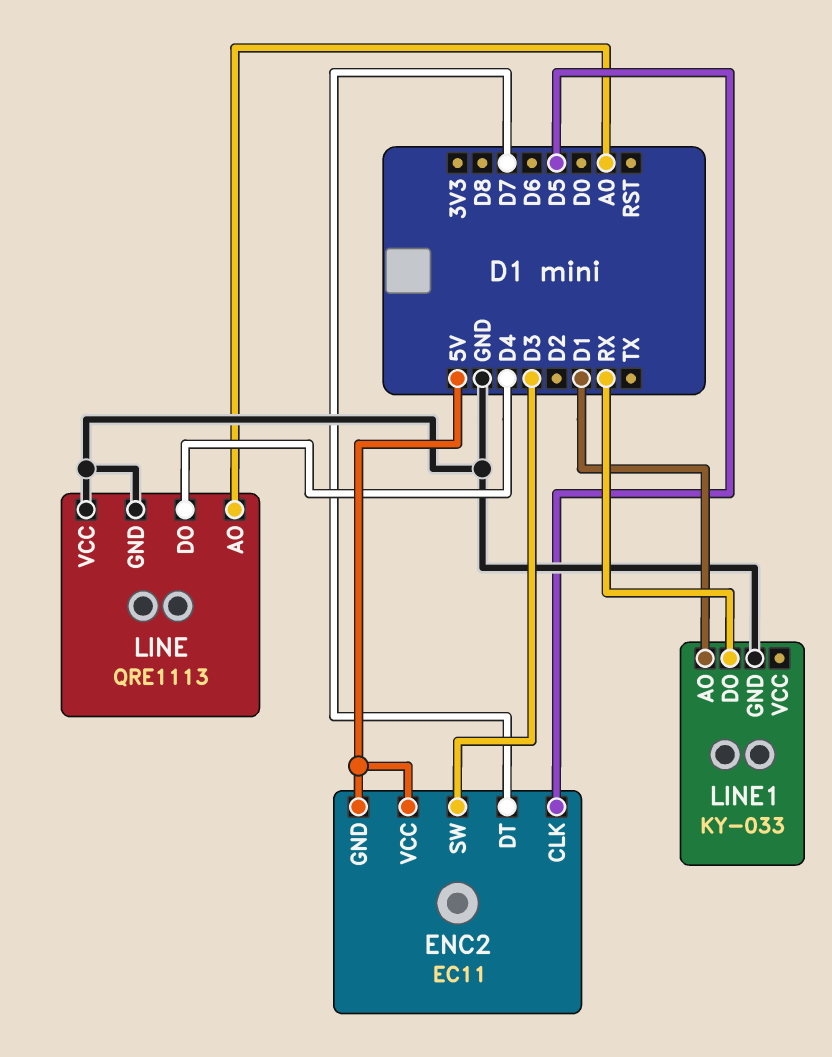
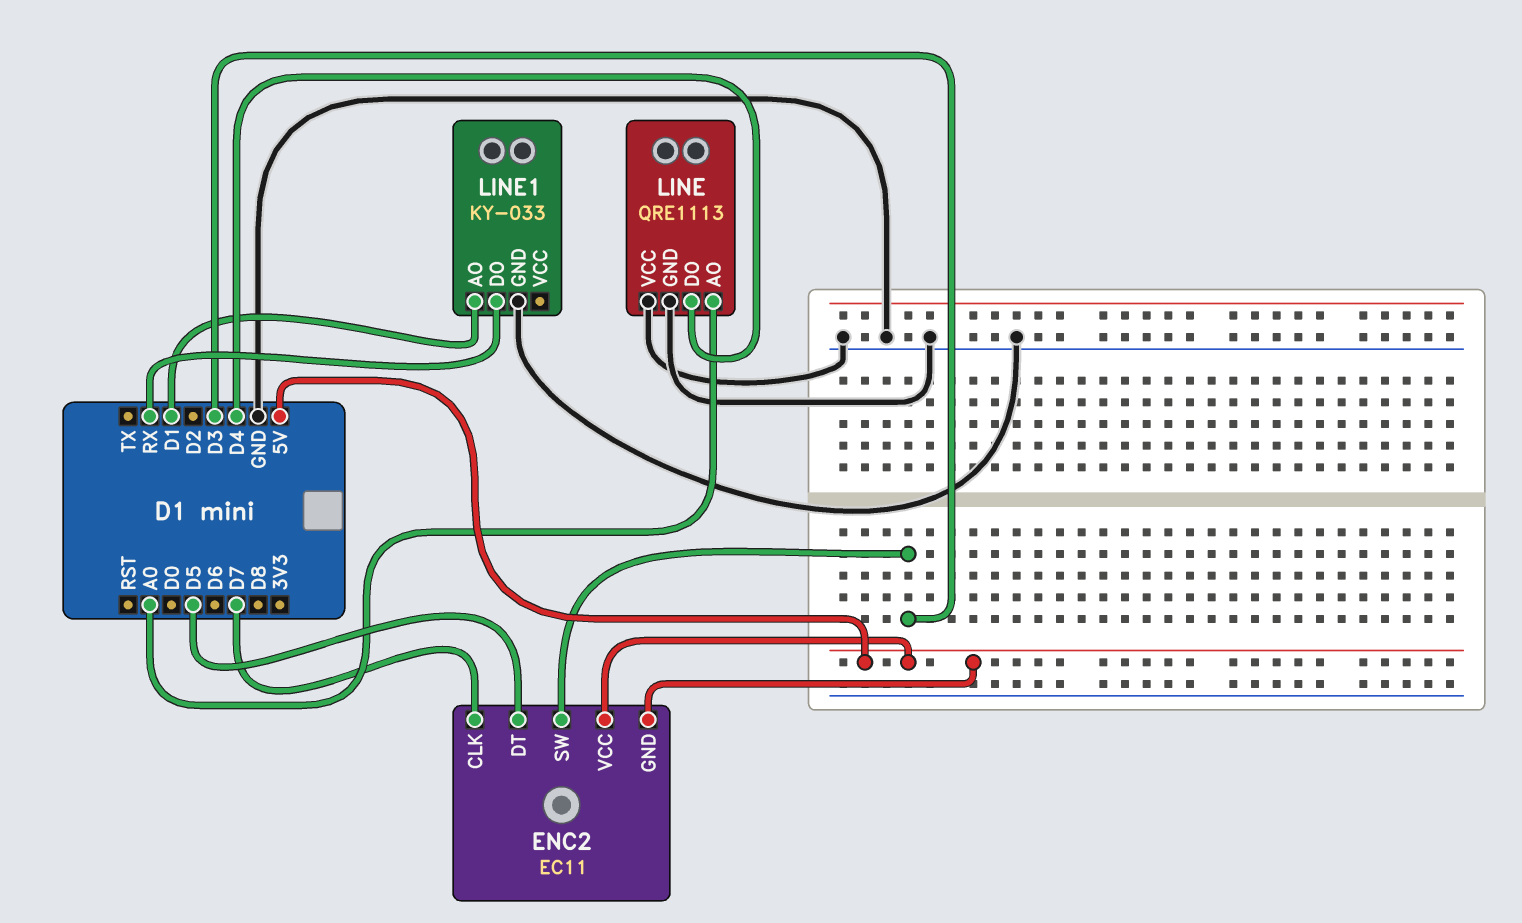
ENC2 pin CLK: D5 -> D7
ENC2 pin DT: D7 -> D5

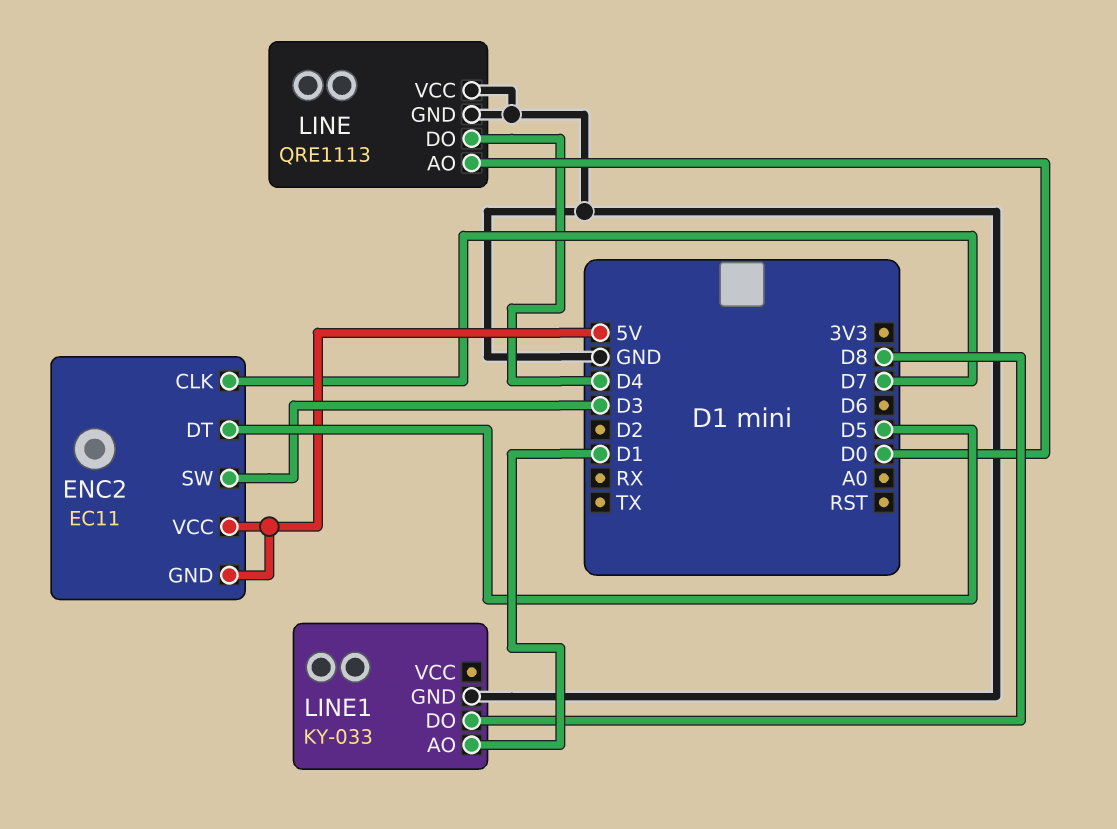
LINE pin AO: A0 -> D0
LINE1 pin DO: RX -> D8

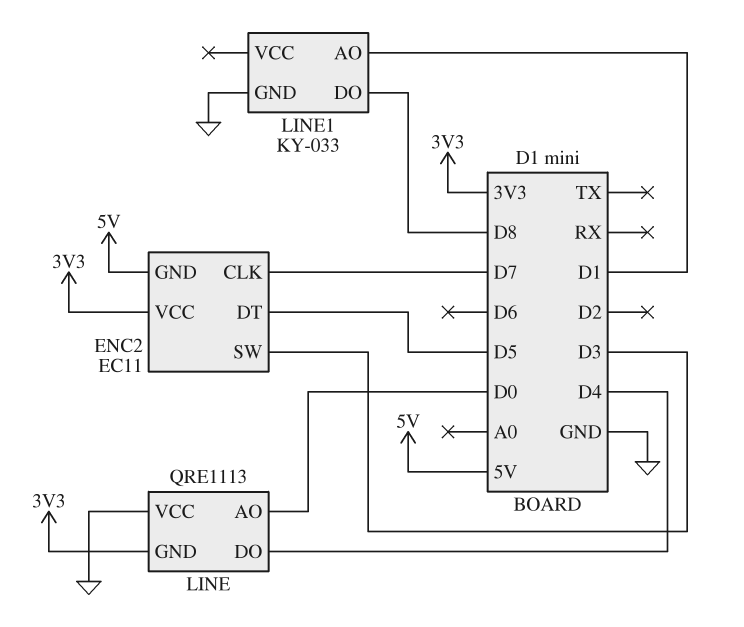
ENC2 pin VCC: 5V -> 3V3
LINE pin GND: GND -> 3V3

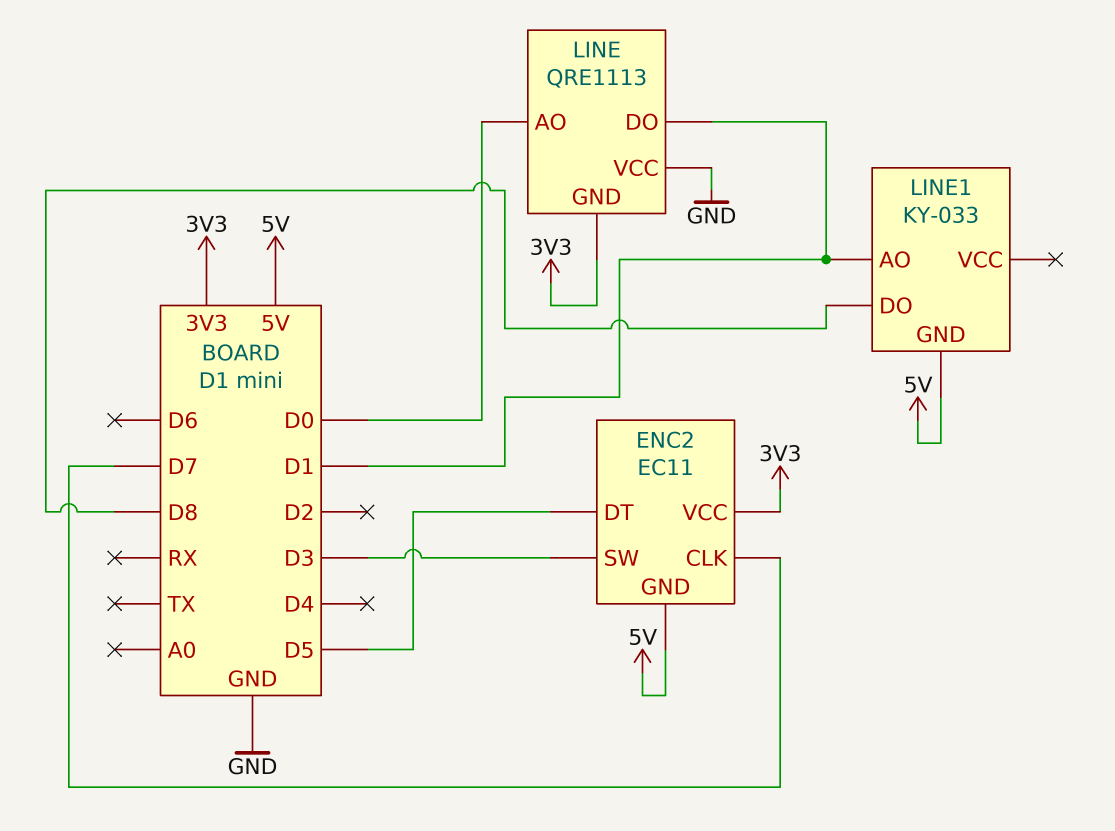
LINE pin DO: D4 -> D1
LINE1 pin GND: GND -> 5V

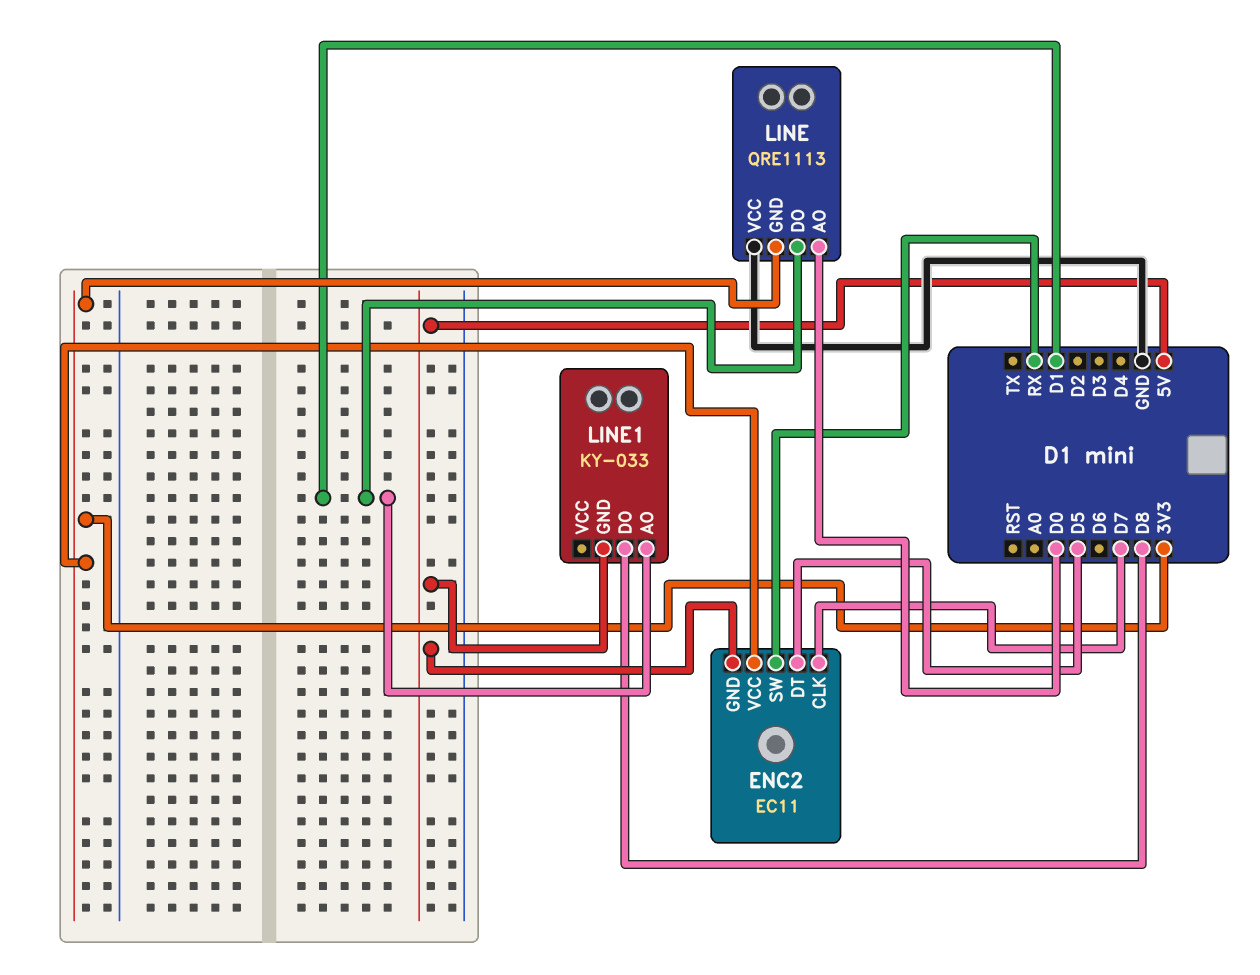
ENC2 pin SW: D3 -> RX

